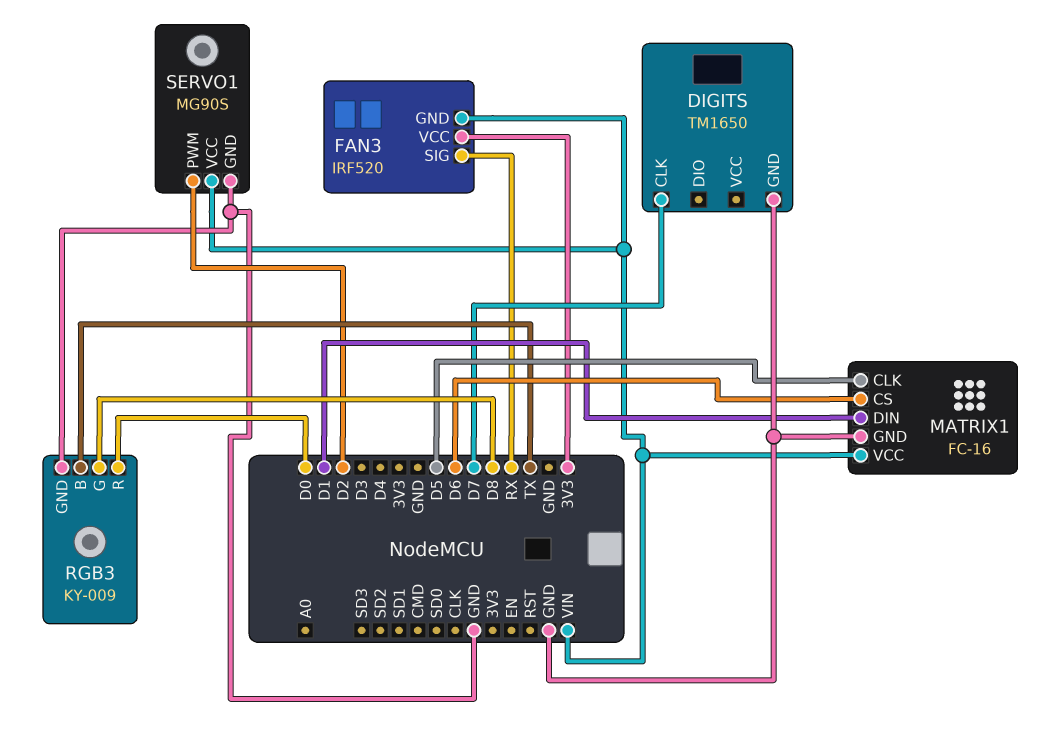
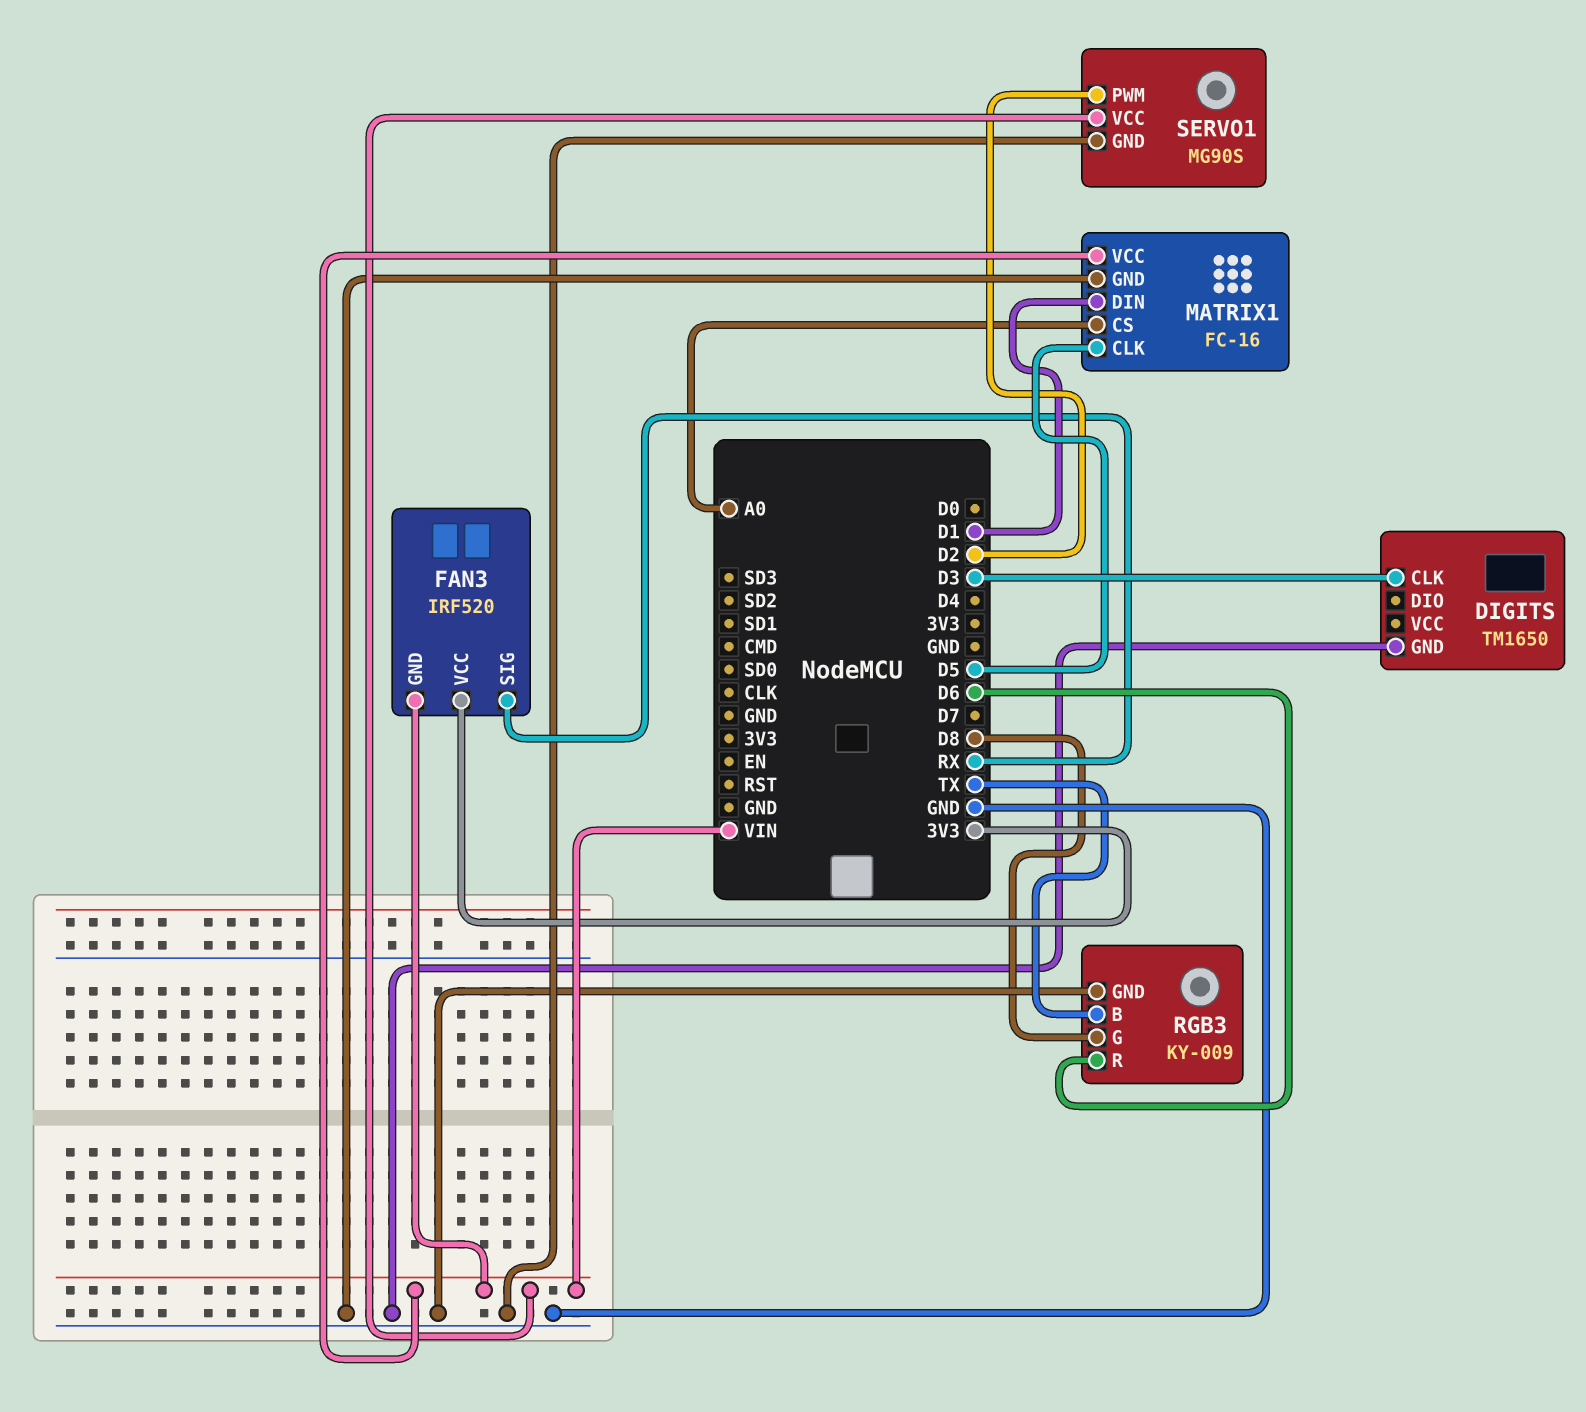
DIGITS pin CLK: D7 -> D3
MATRIX1 pin CS: D6 -> A0
RGB3 pin R: D0 -> D6

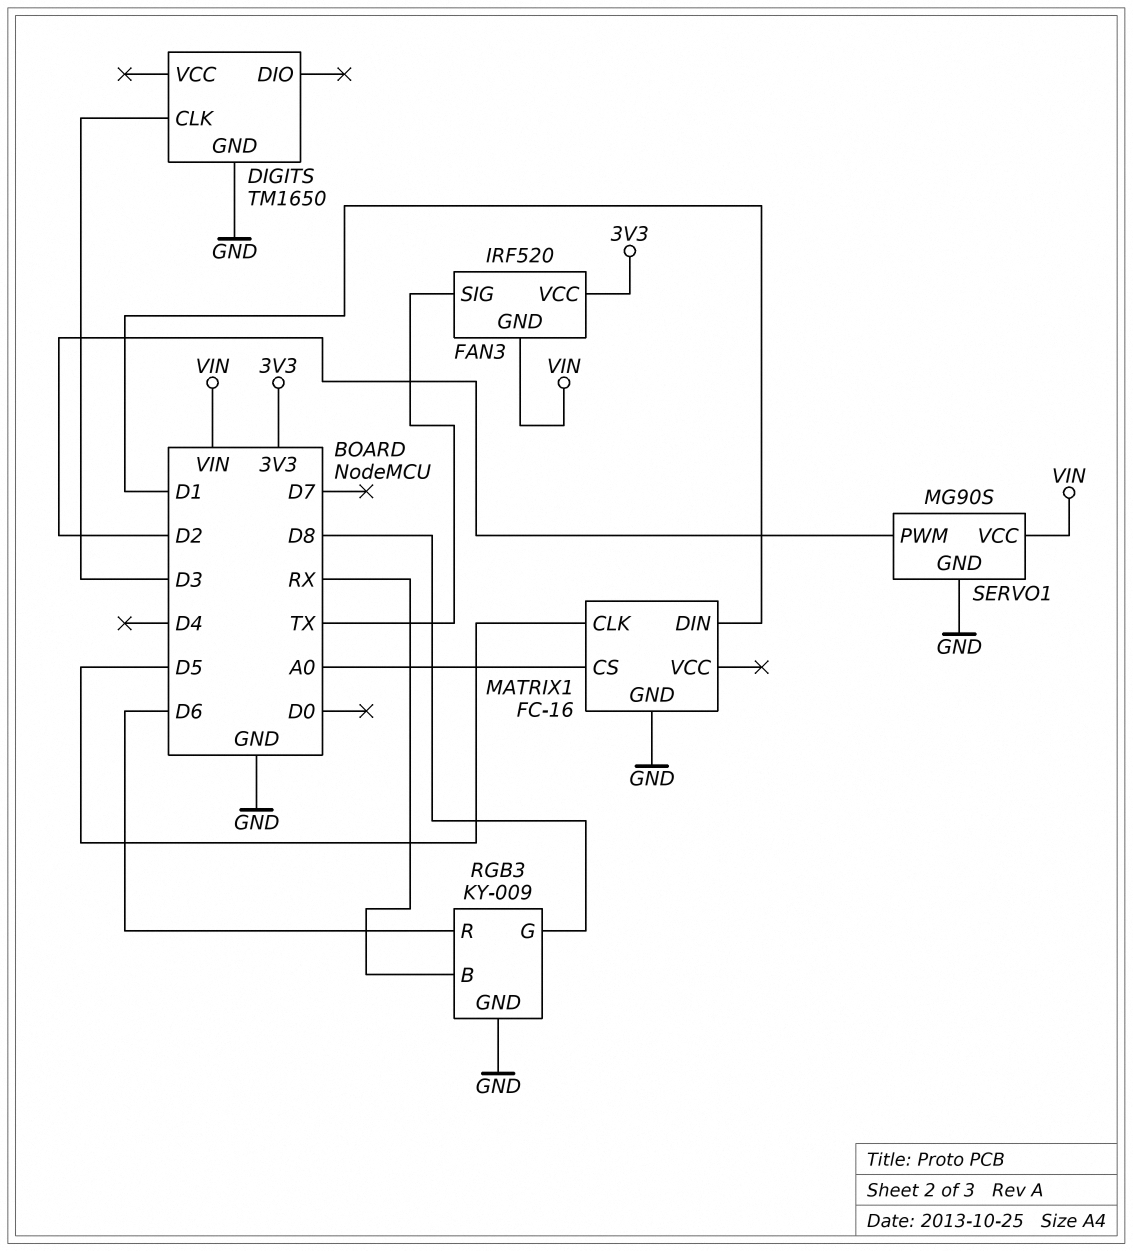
FAN3 pin SIG: RX -> TX
MATRIX1 pin VCC: VIN -> none
RGB3 pin B: TX -> RX

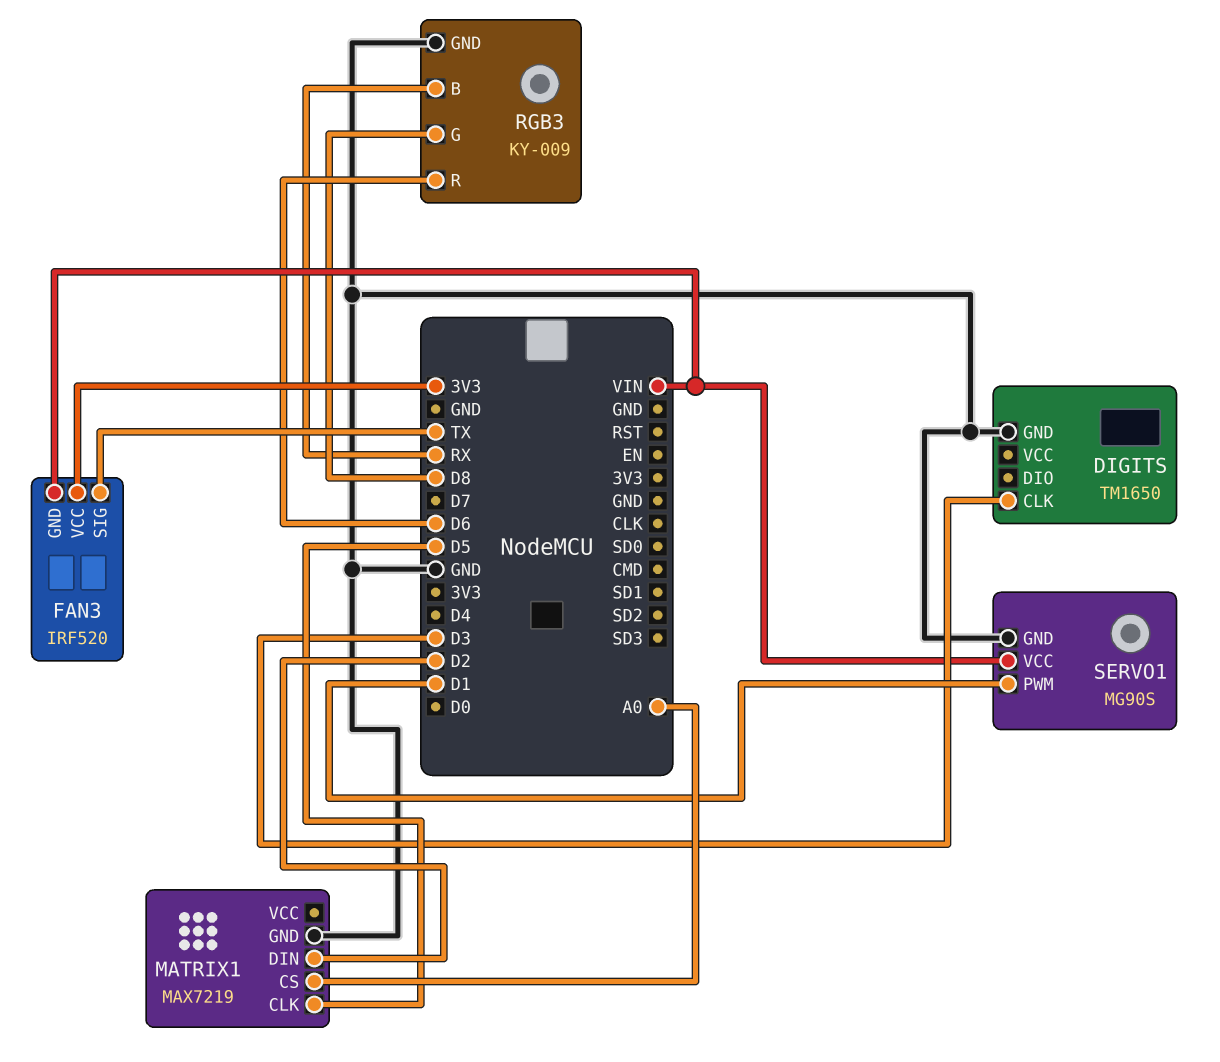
MATRIX1: FC-16 -> MAX7219
MATRIX1 pin DIN: D1 -> D2
SERVO1 pin PWM: D2 -> D1

